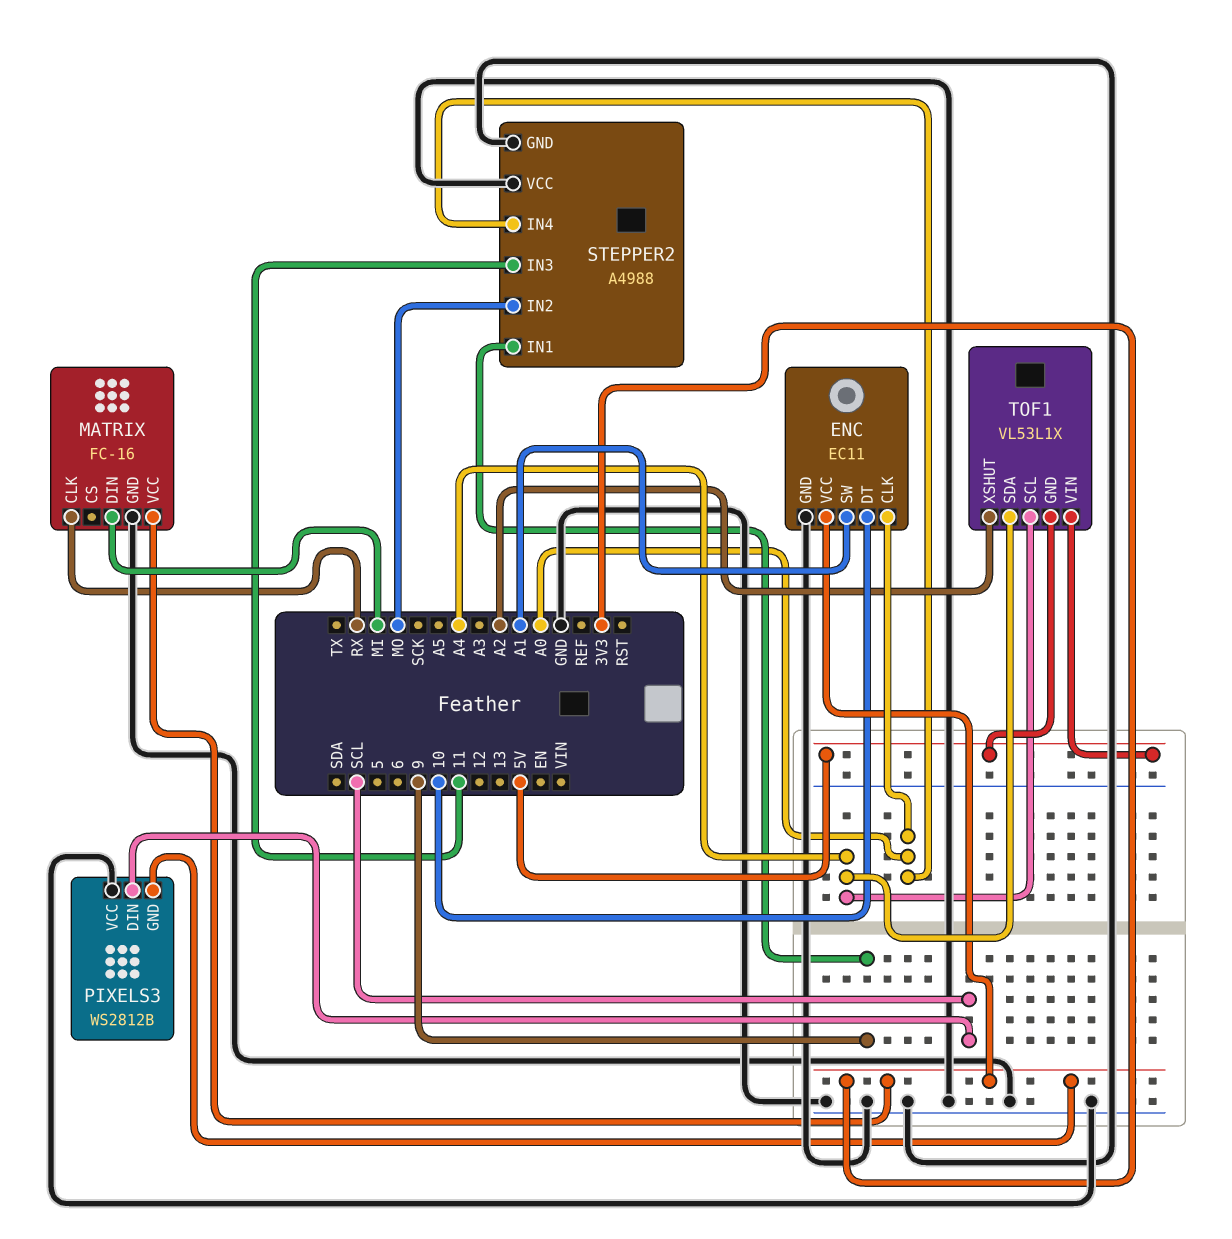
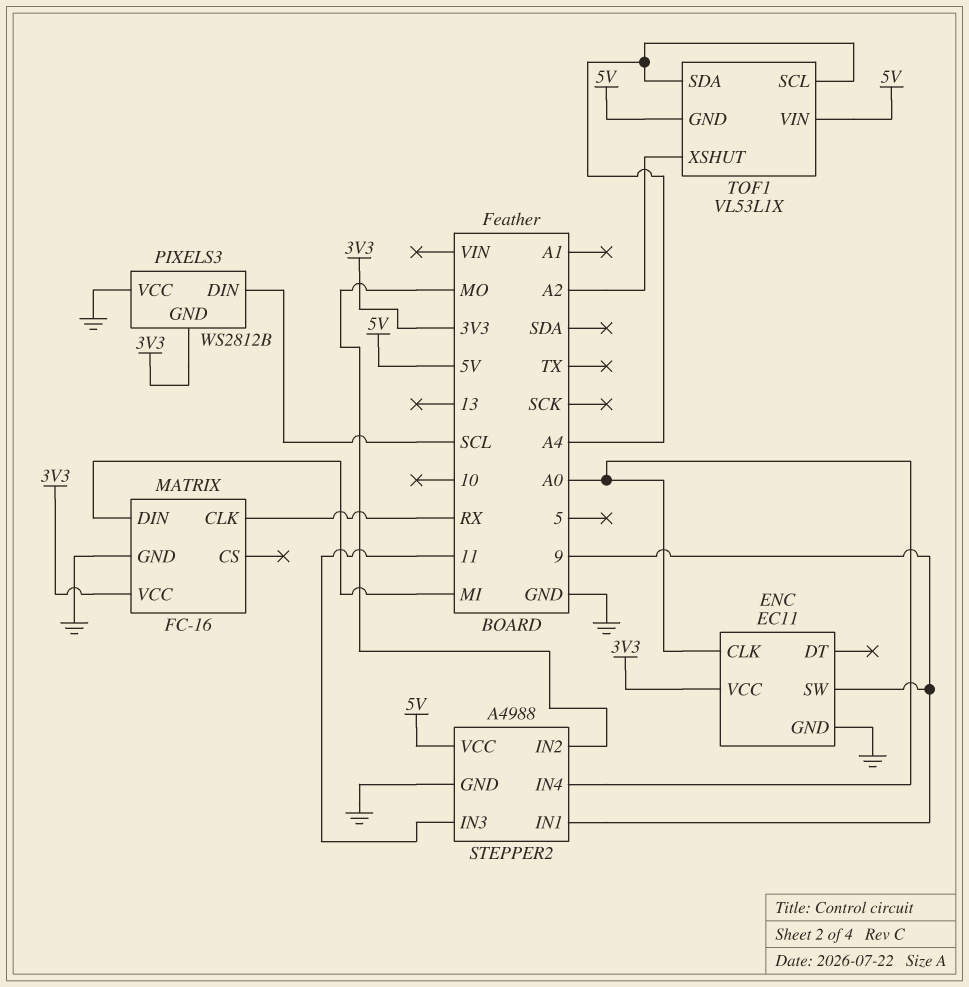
ENC pin DT: 10 -> none
ENC pin SW: A1 -> 9
STEPPER2 pin VCC: GND -> 5V

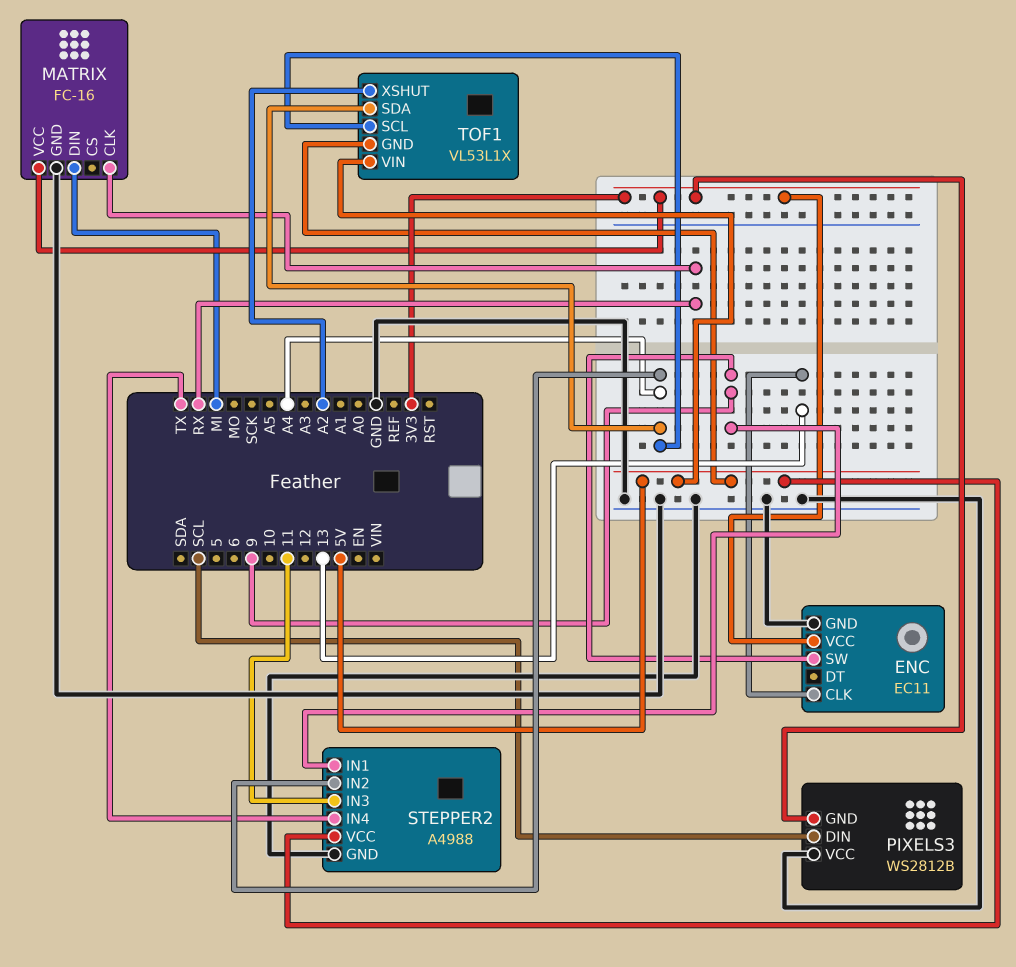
ENC pin CLK: A0 -> 13
STEPPER2 pin IN2: MO -> A4
STEPPER2 pin IN4: A0 -> TX

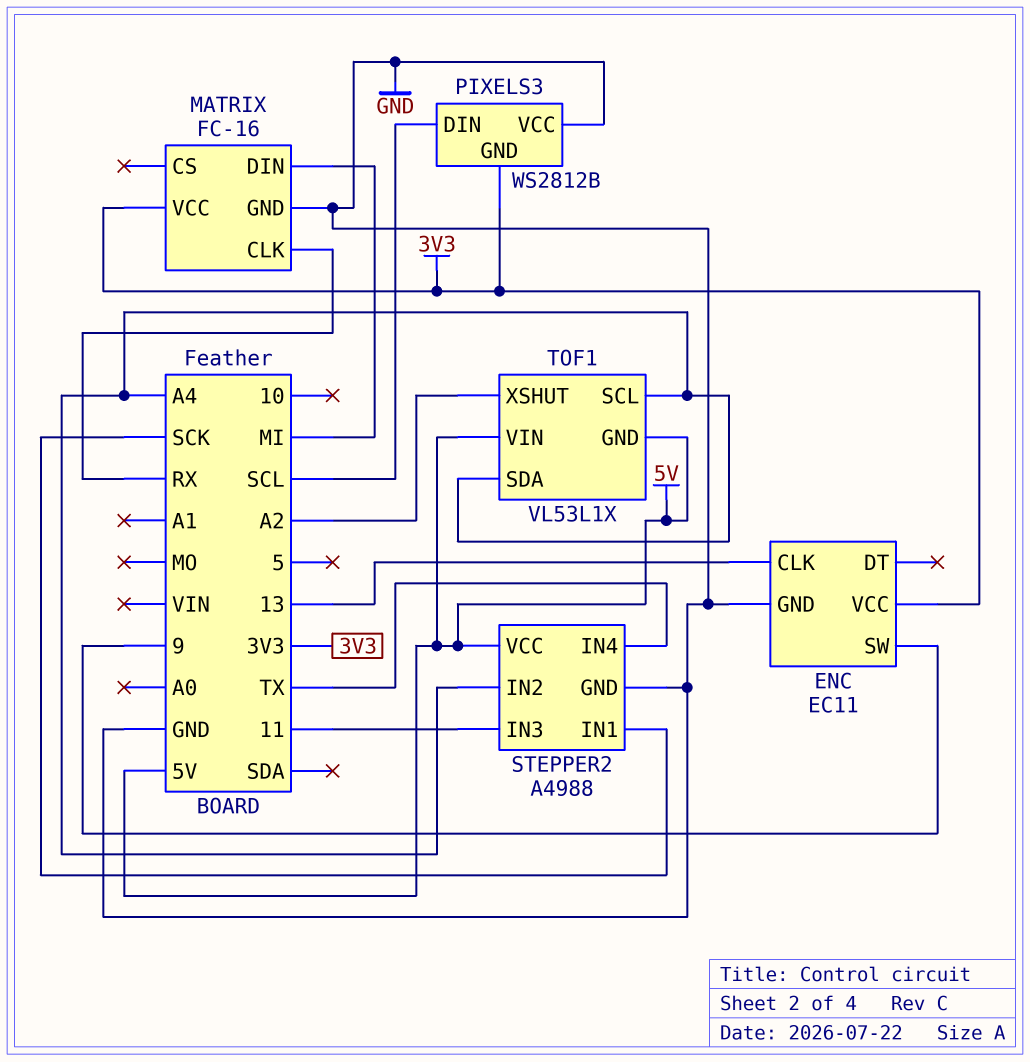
STEPPER2 pin IN1: 9 -> SCK

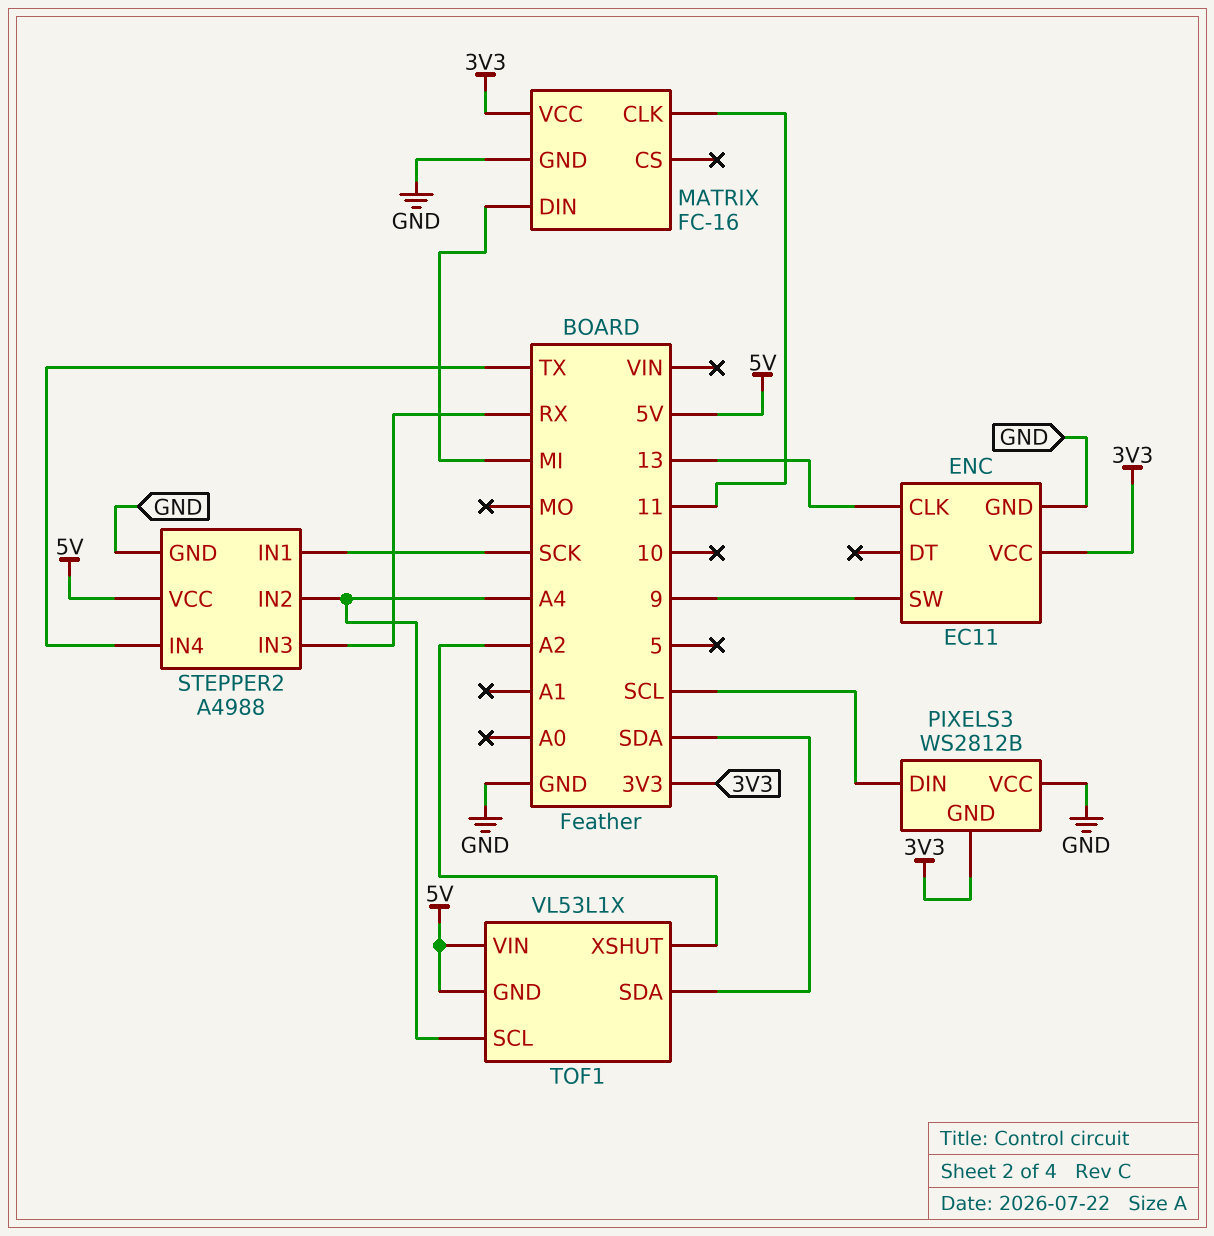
MATRIX pin CLK: RX -> 11
STEPPER2 pin IN3: 11 -> RX
TOF1 pin SDA: A4 -> SDA

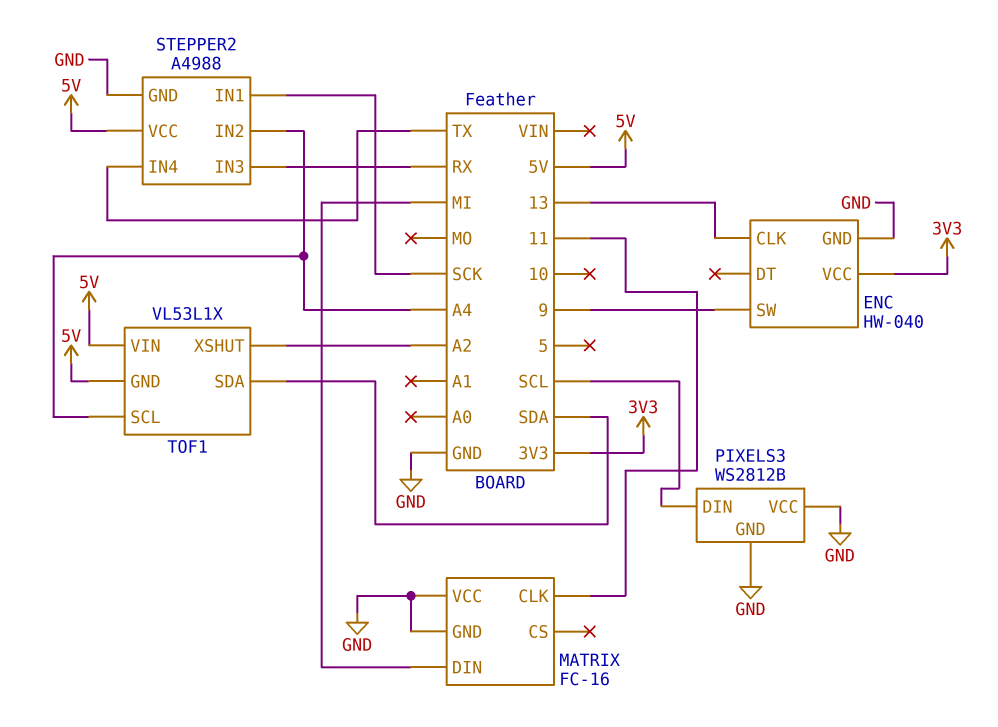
ENC: EC11 -> HW-040
MATRIX pin VCC: 3V3 -> GND
PIXELS3 pin GND: 3V3 -> GND

